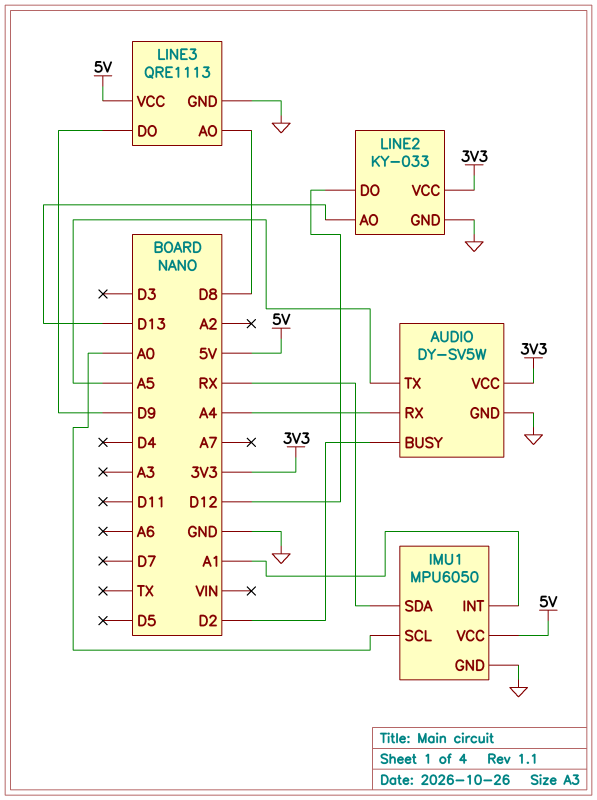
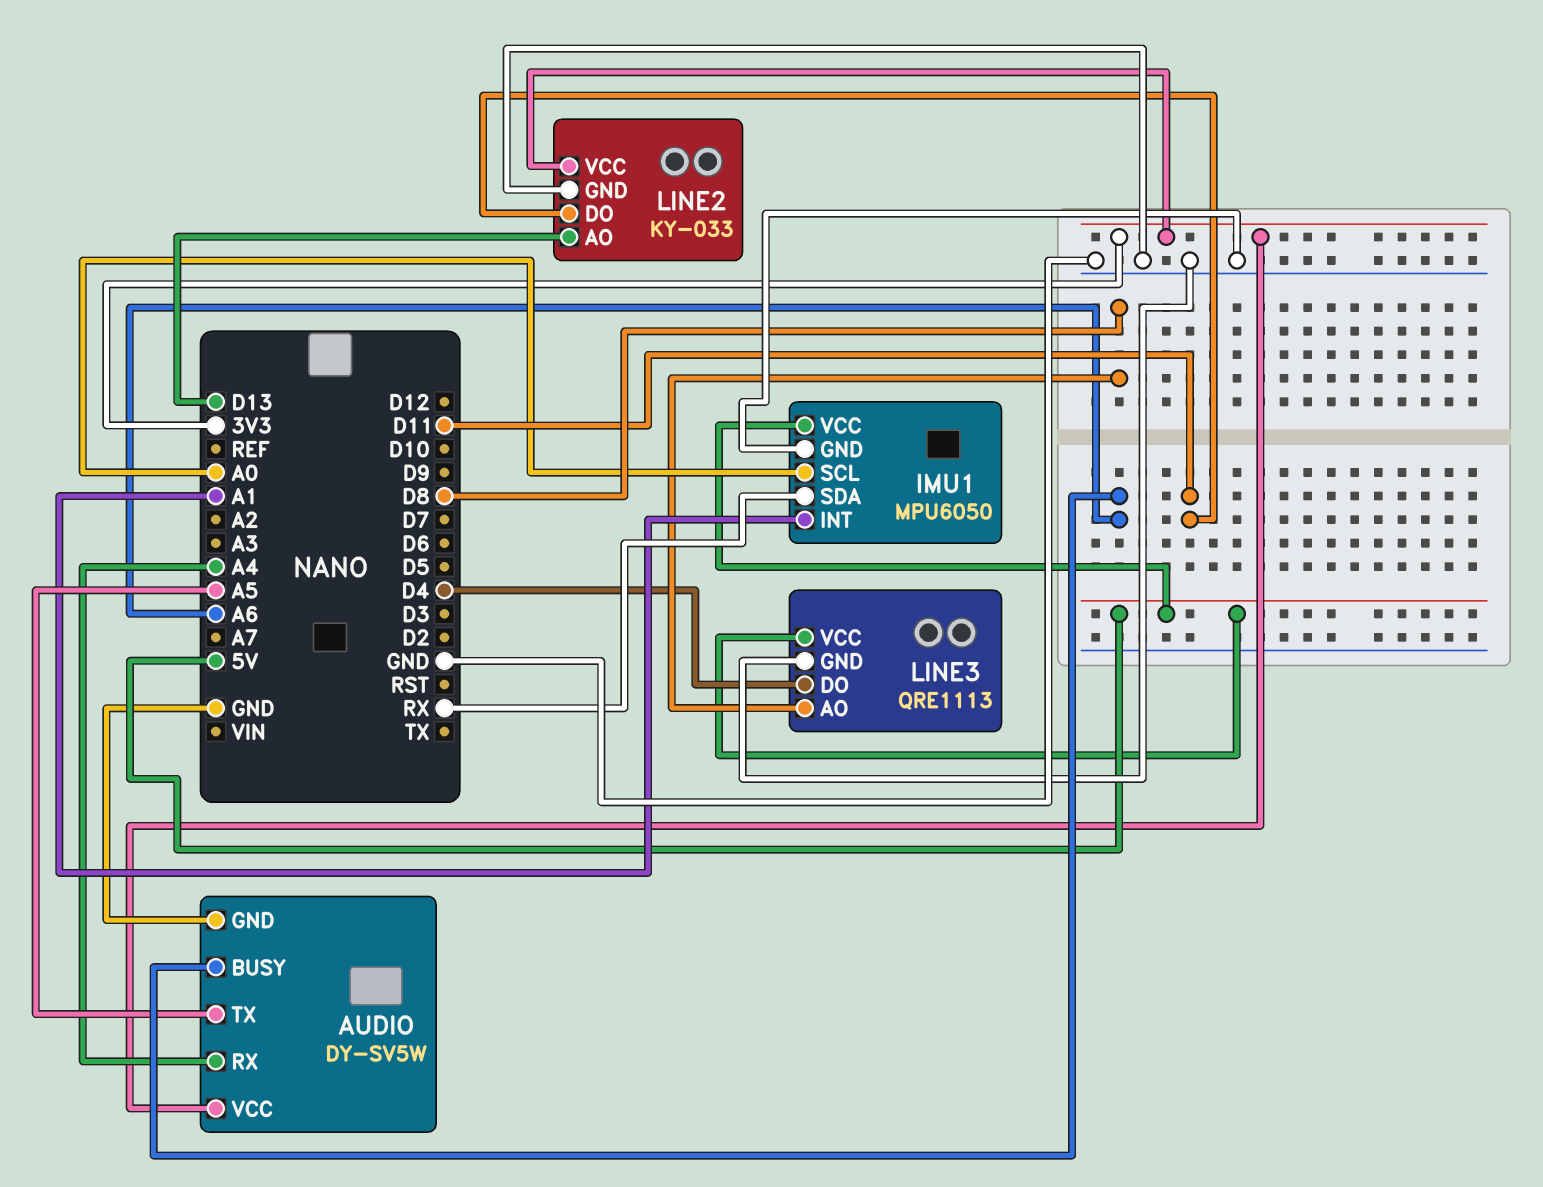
AUDIO pin BUSY: D2 -> A6
LINE2 pin DO: D12 -> D11
LINE3 pin DO: D9 -> D4

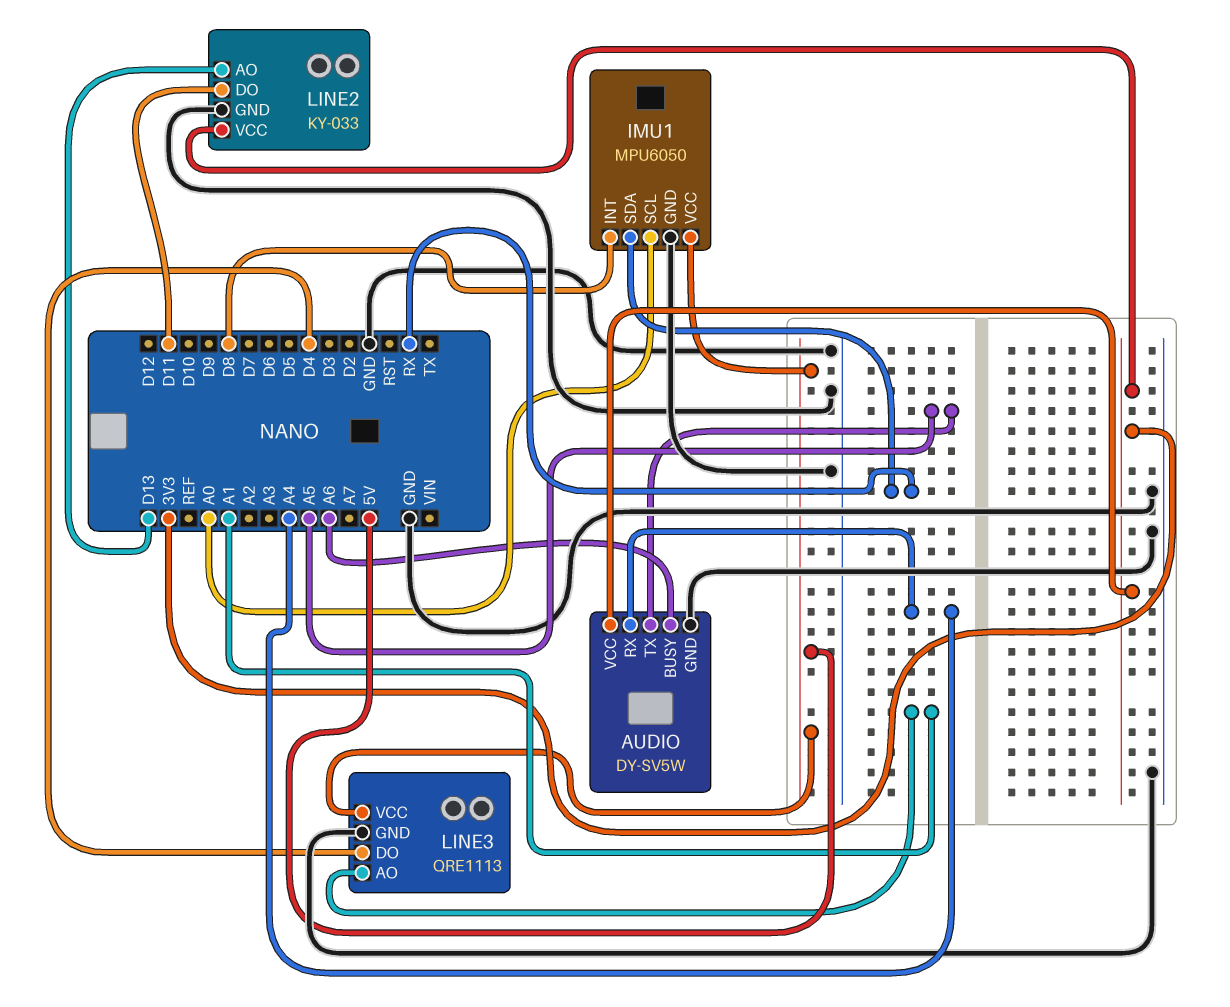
IMU1 pin INT: A1 -> D8
LINE3 pin AO: D8 -> A1

